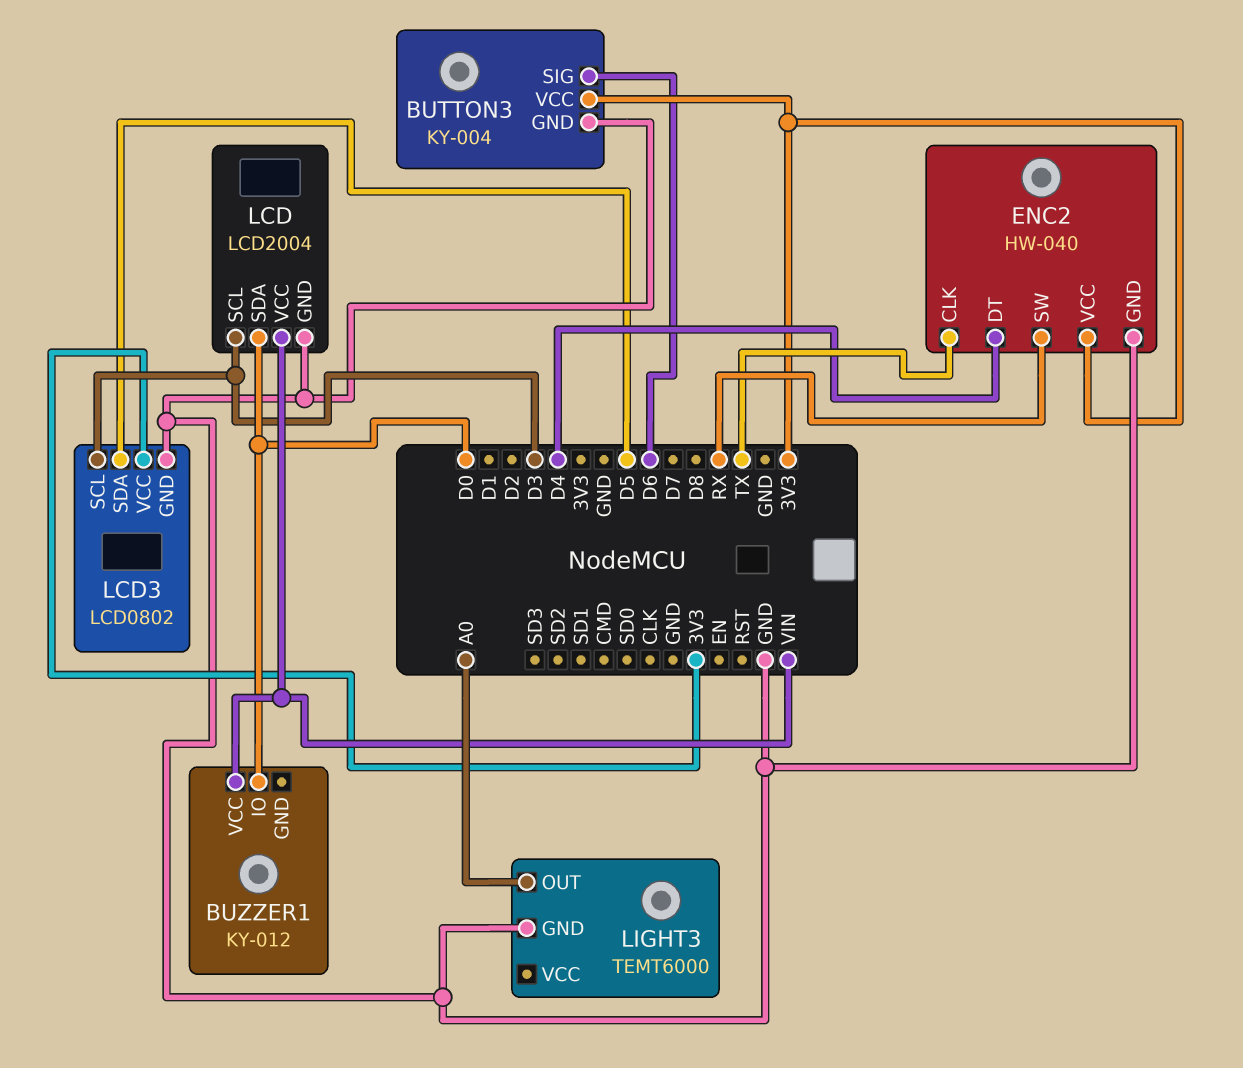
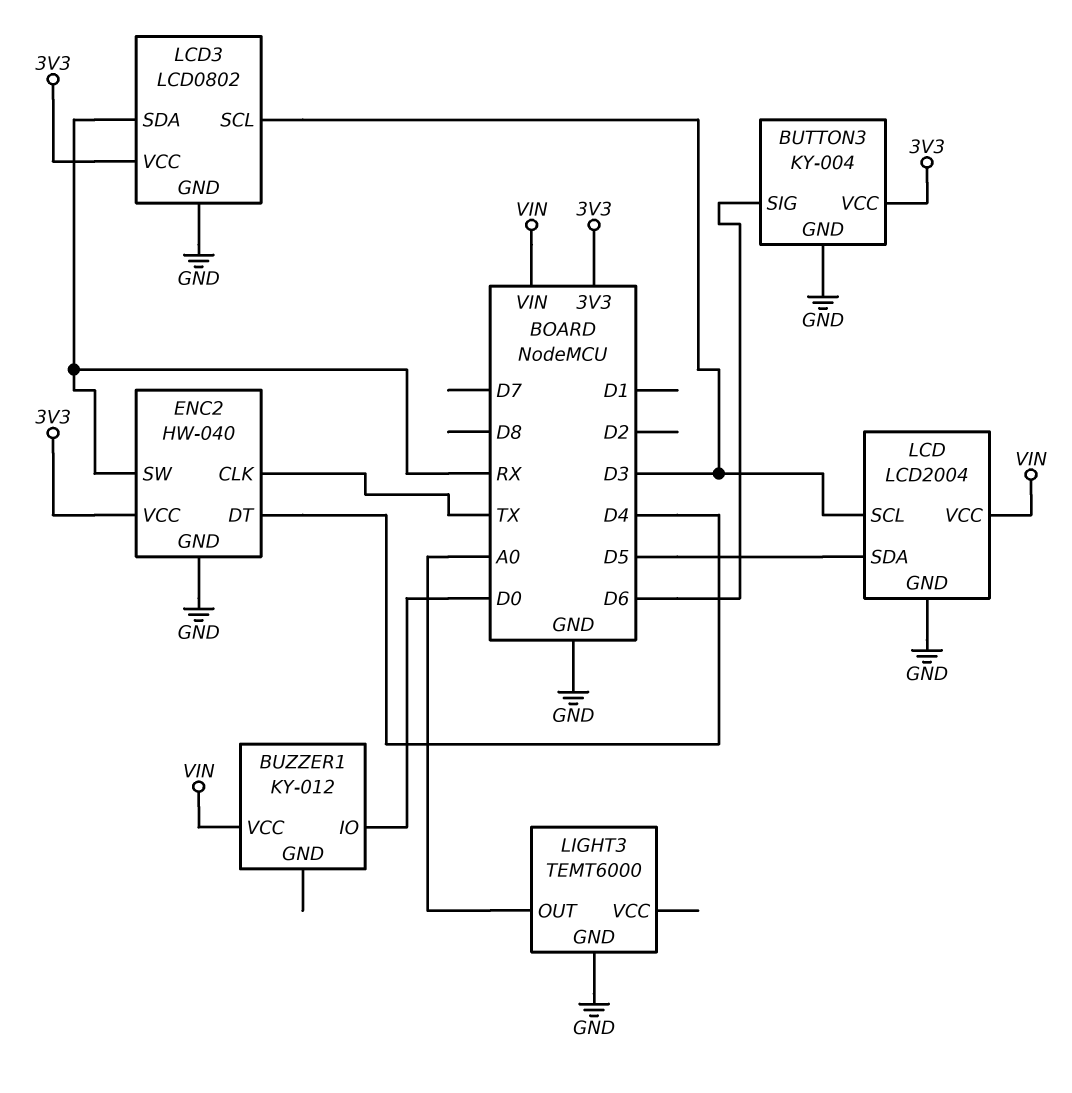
LCD pin SDA: D0 -> D5
LCD3 pin SDA: D5 -> RX

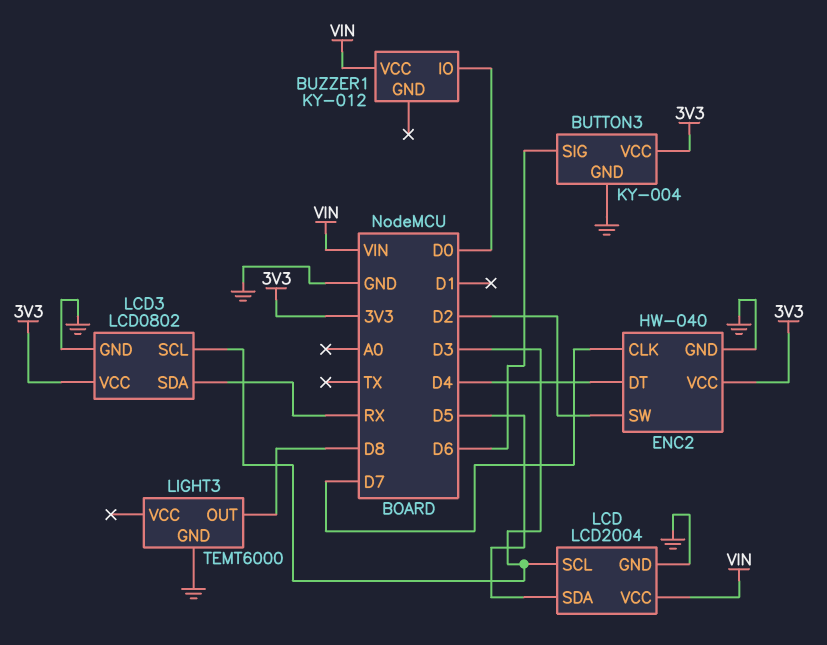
ENC2 pin CLK: TX -> D7
ENC2 pin SW: RX -> D2
LIGHT3 pin OUT: A0 -> D8

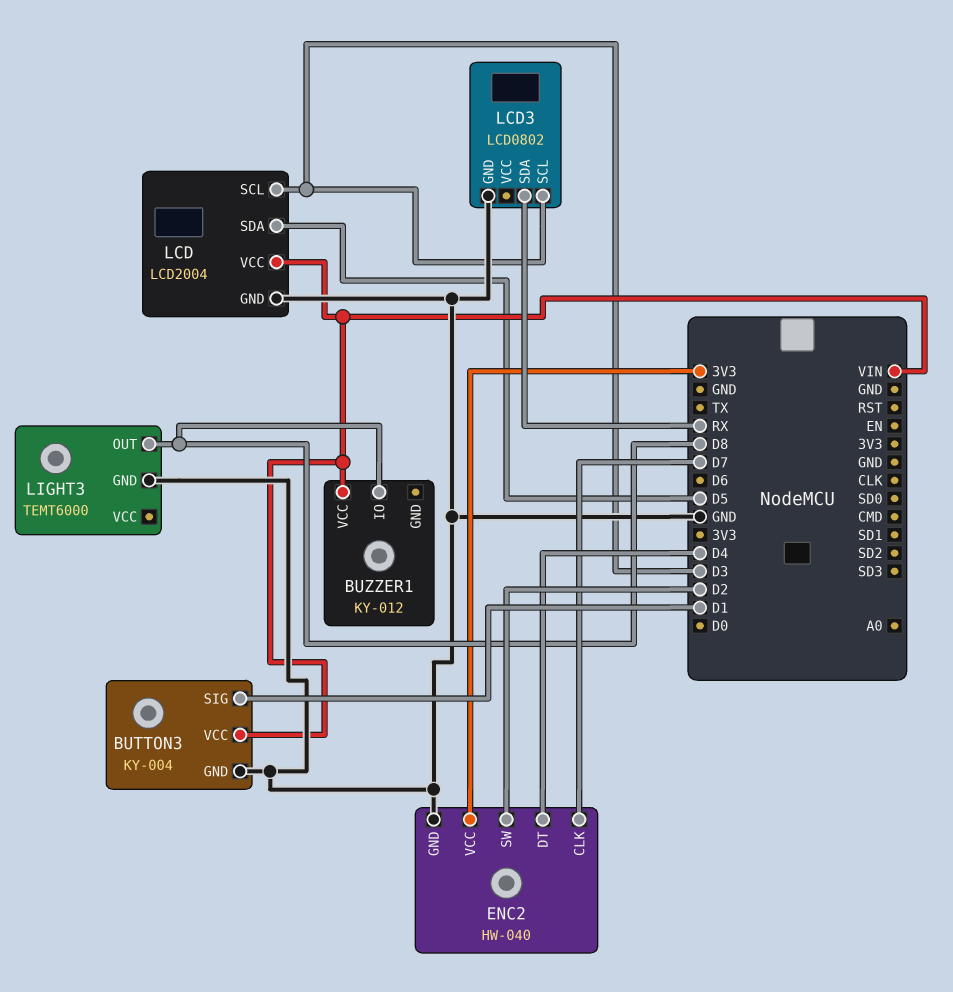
BUTTON3 pin SIG: D6 -> D1
BUTTON3 pin VCC: 3V3 -> VIN
BUZZER1 pin IO: D0 -> D8
LCD3 pin VCC: 3V3 -> none

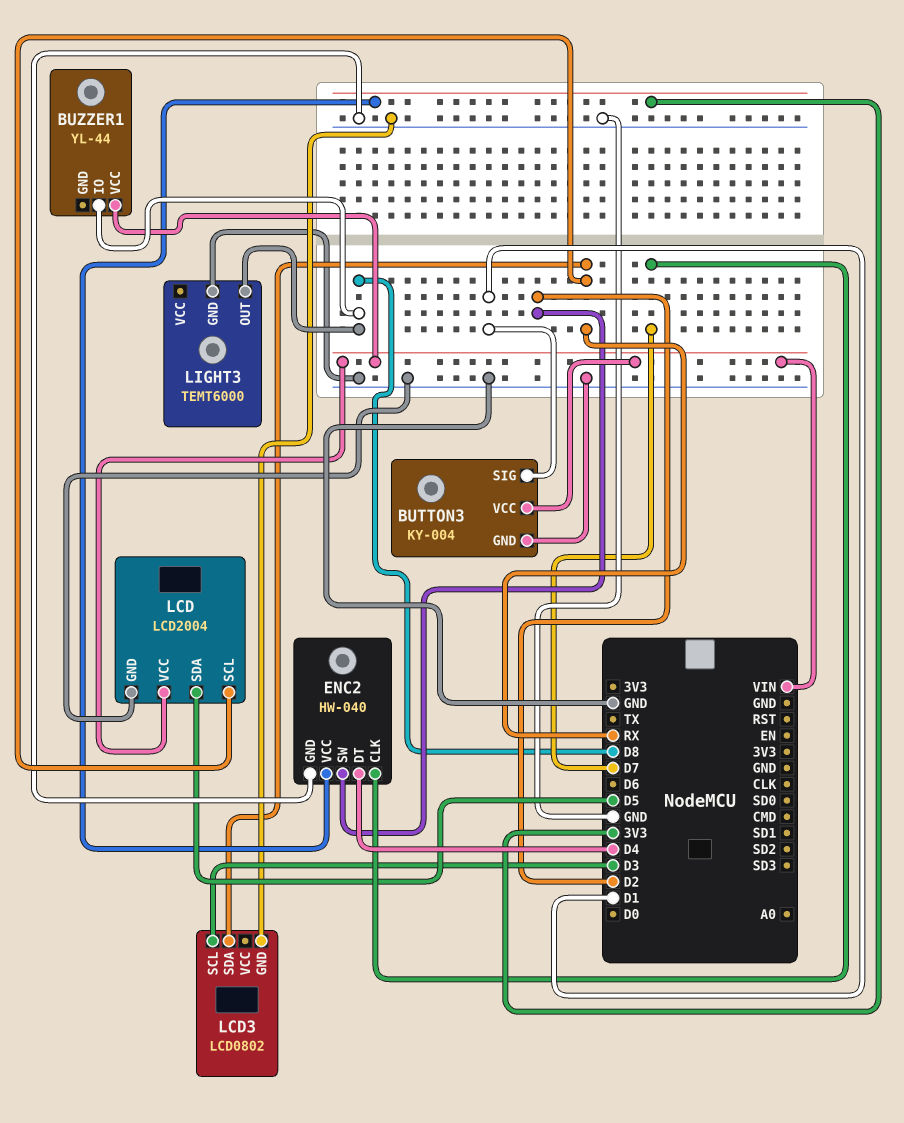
BUZZER1: KY-012 -> YL-44
LCD pin SCL: D3 -> RX

